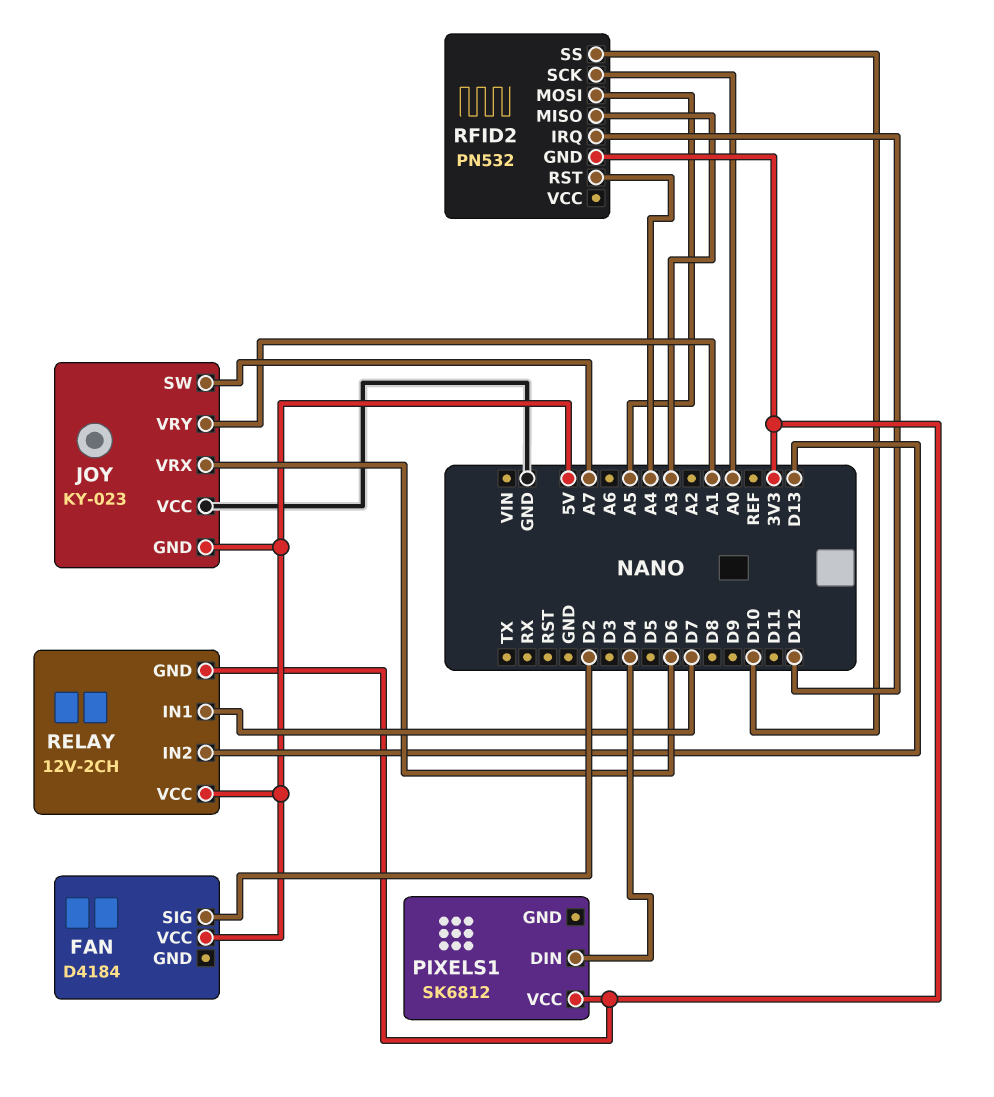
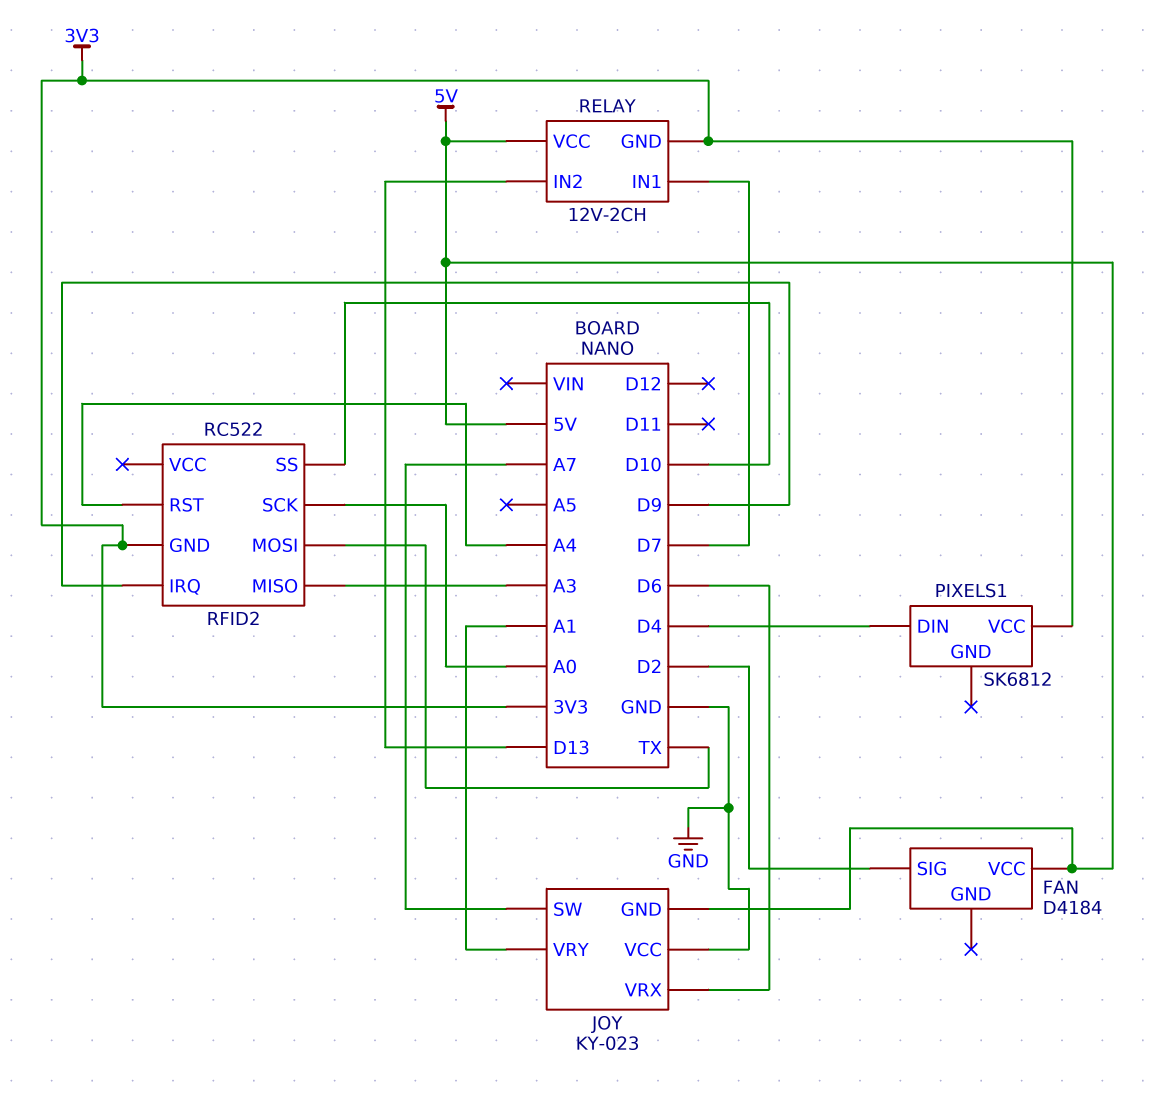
RFID2: PN532 -> RC522
RFID2 pin IRQ: D12 -> D9
RFID2 pin MOSI: A5 -> TX

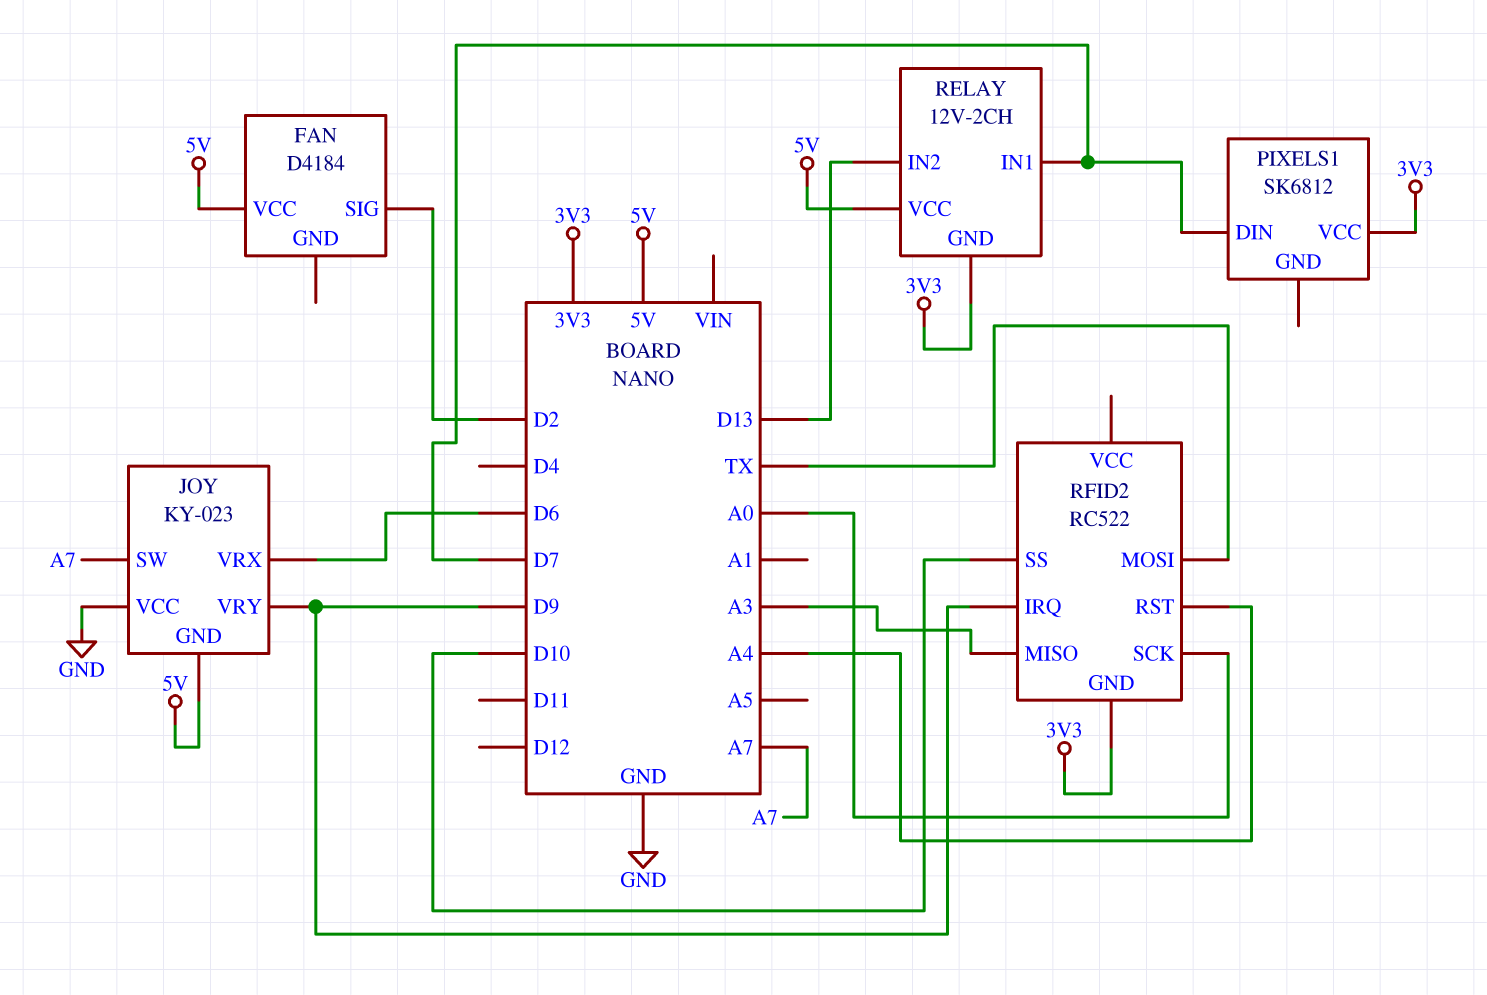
JOY pin VRY: A1 -> D9
PIXELS1 pin DIN: D4 -> D7

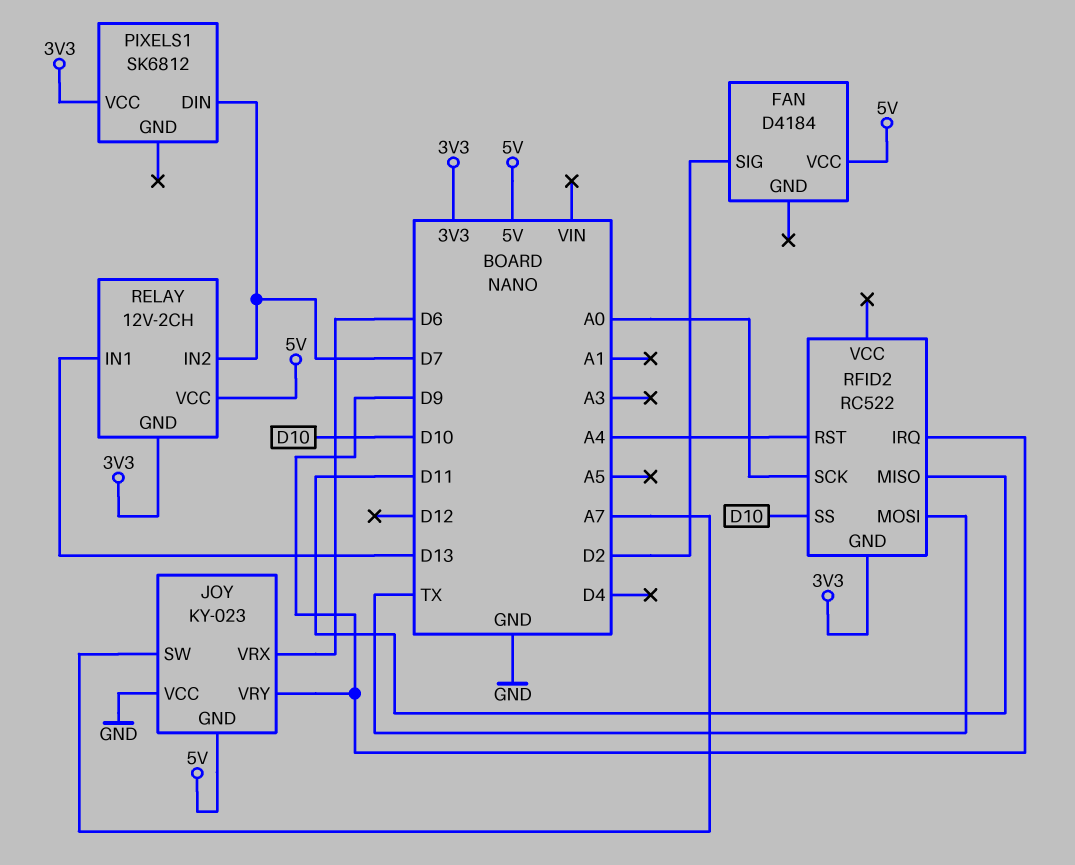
RELAY pin IN1: D7 -> D13
RELAY pin IN2: D13 -> D7
RFID2 pin MISO: A3 -> D11

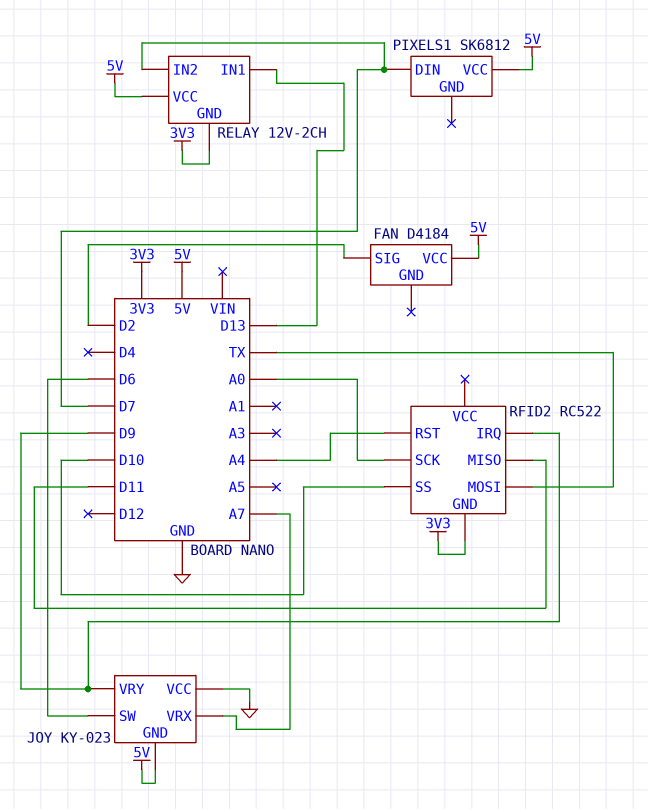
JOY pin SW: A7 -> D6
JOY pin VRX: D6 -> A7
PIXELS1 pin VCC: 3V3 -> 5V

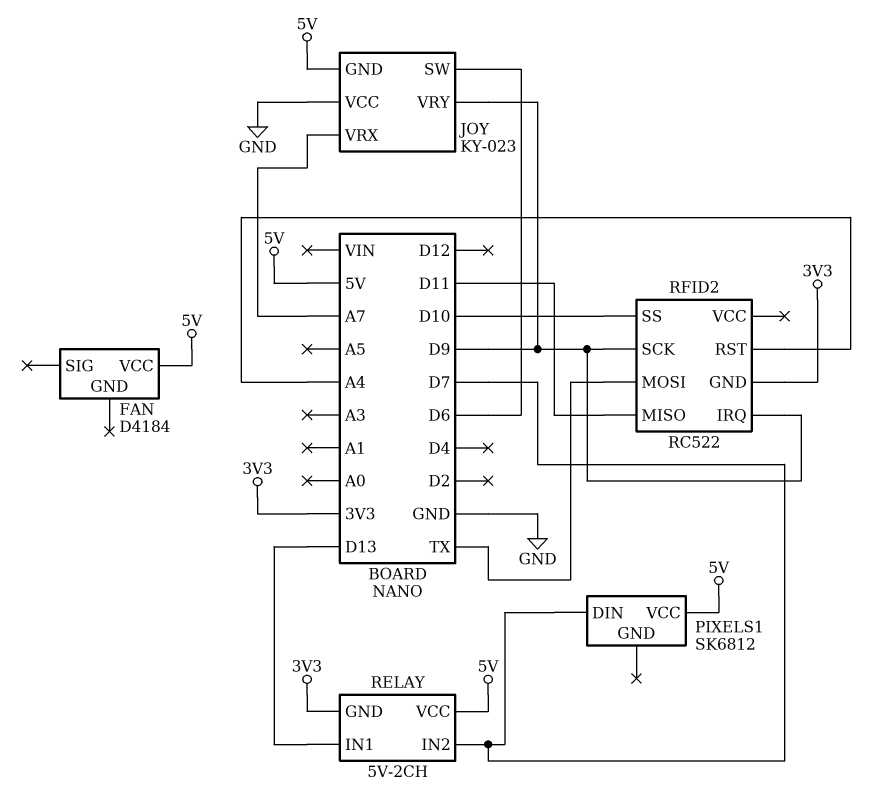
FAN pin SIG: D2 -> none
RELAY: 12V-2CH -> 5V-2CH
RFID2 pin SCK: A0 -> D9

